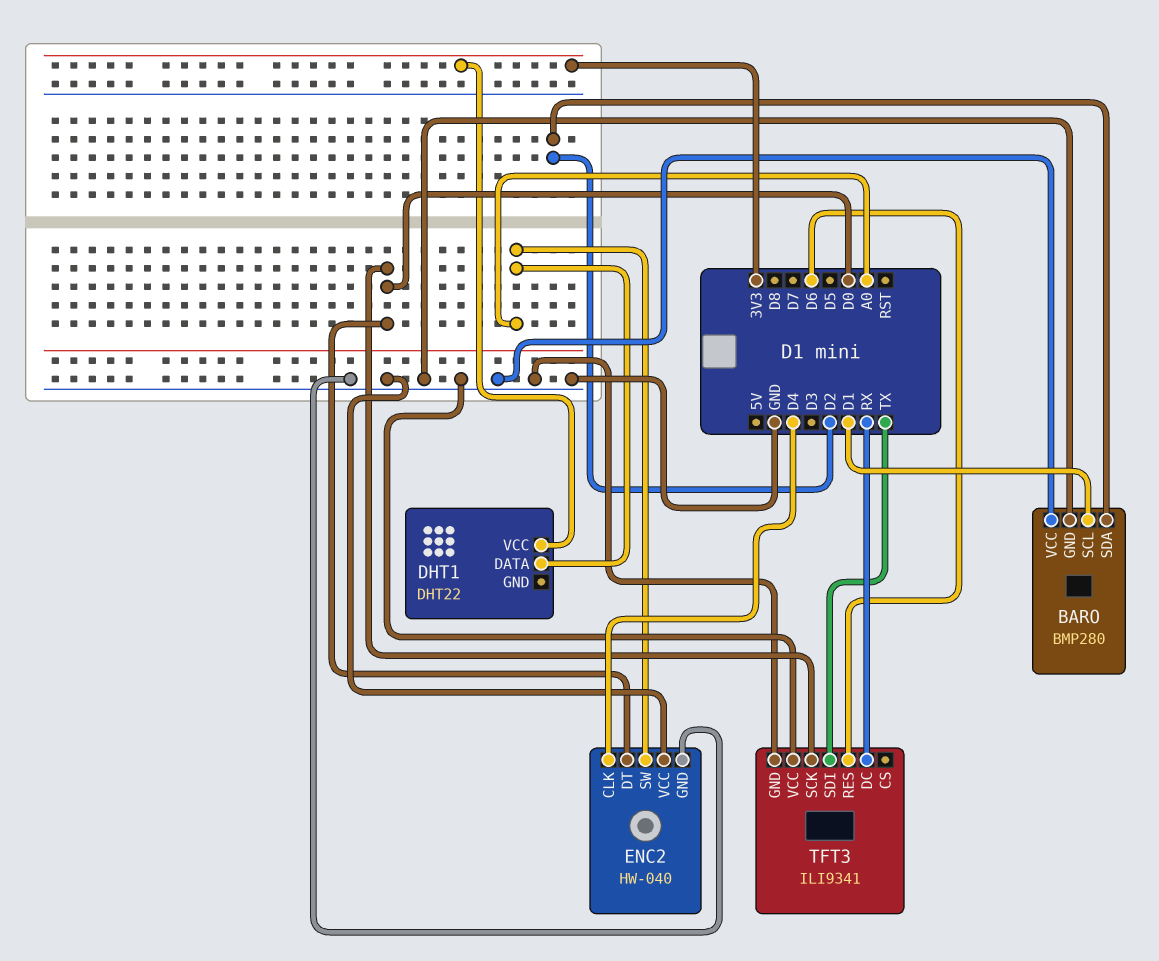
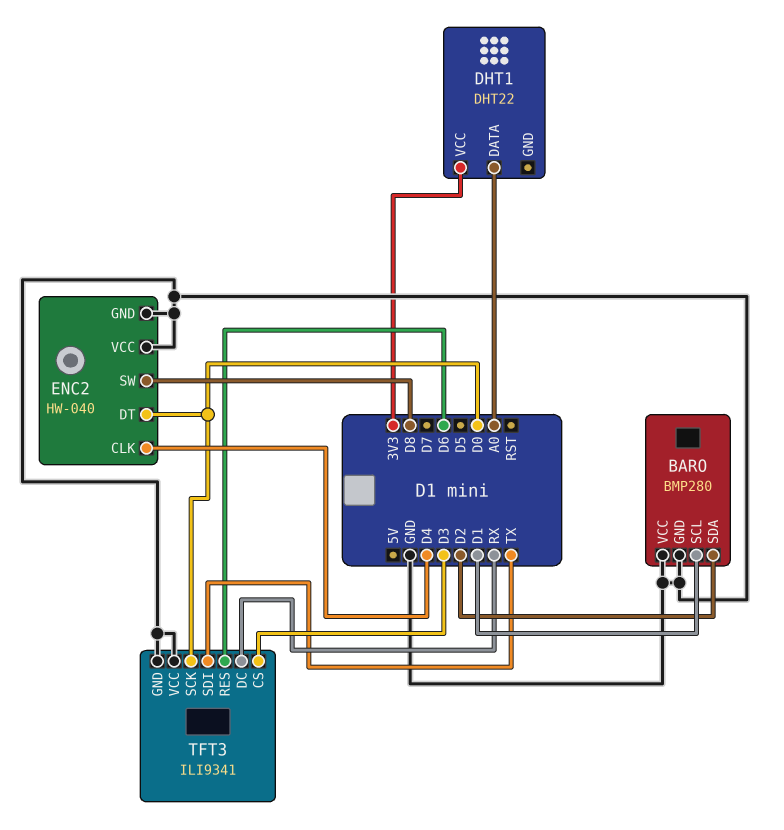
ENC2 pin SW: A0 -> D8
TFT3 pin CS: none -> D3

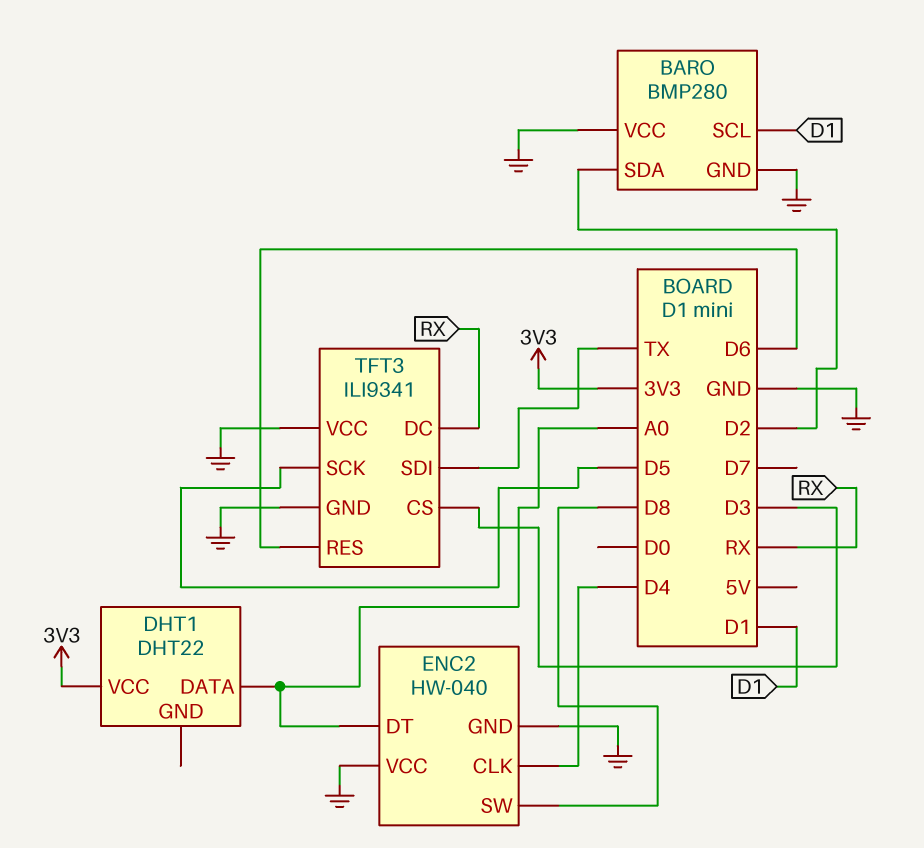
ENC2 pin DT: D0 -> A0
TFT3 pin SCK: D0 -> D5

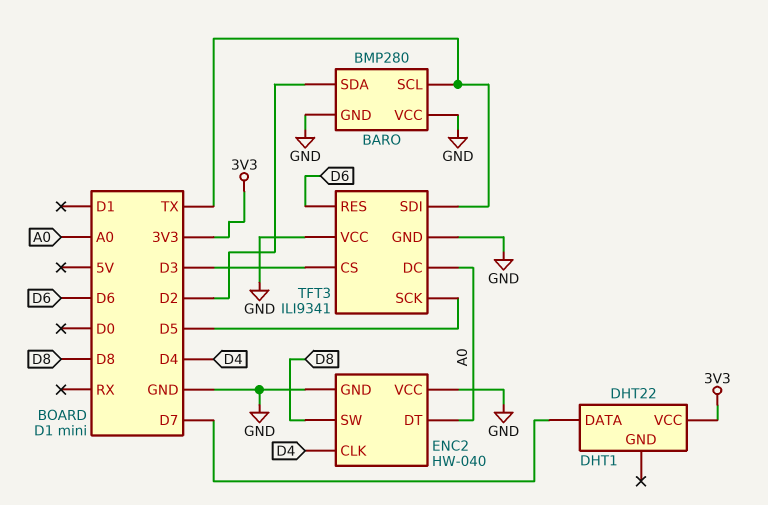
BARO pin SCL: D1 -> TX
DHT1 pin DATA: A0 -> D7
TFT3 pin DC: RX -> A0

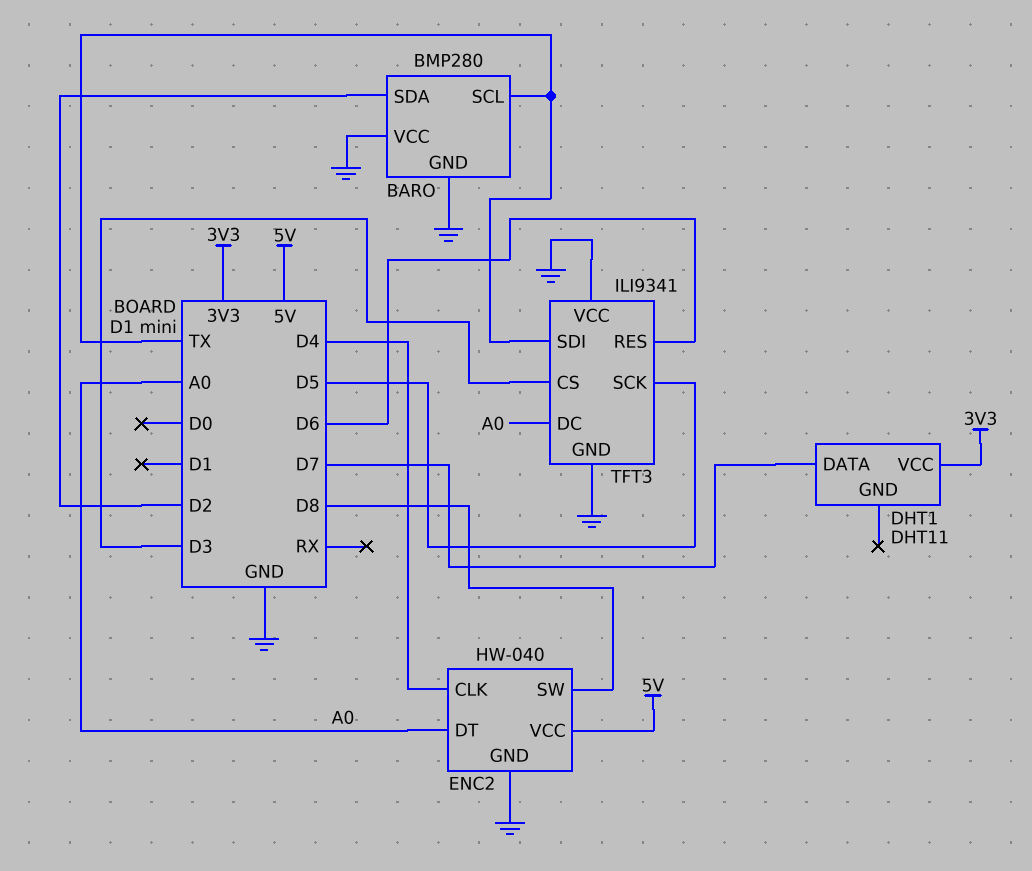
DHT1: DHT22 -> DHT11
ENC2 pin VCC: GND -> 5V

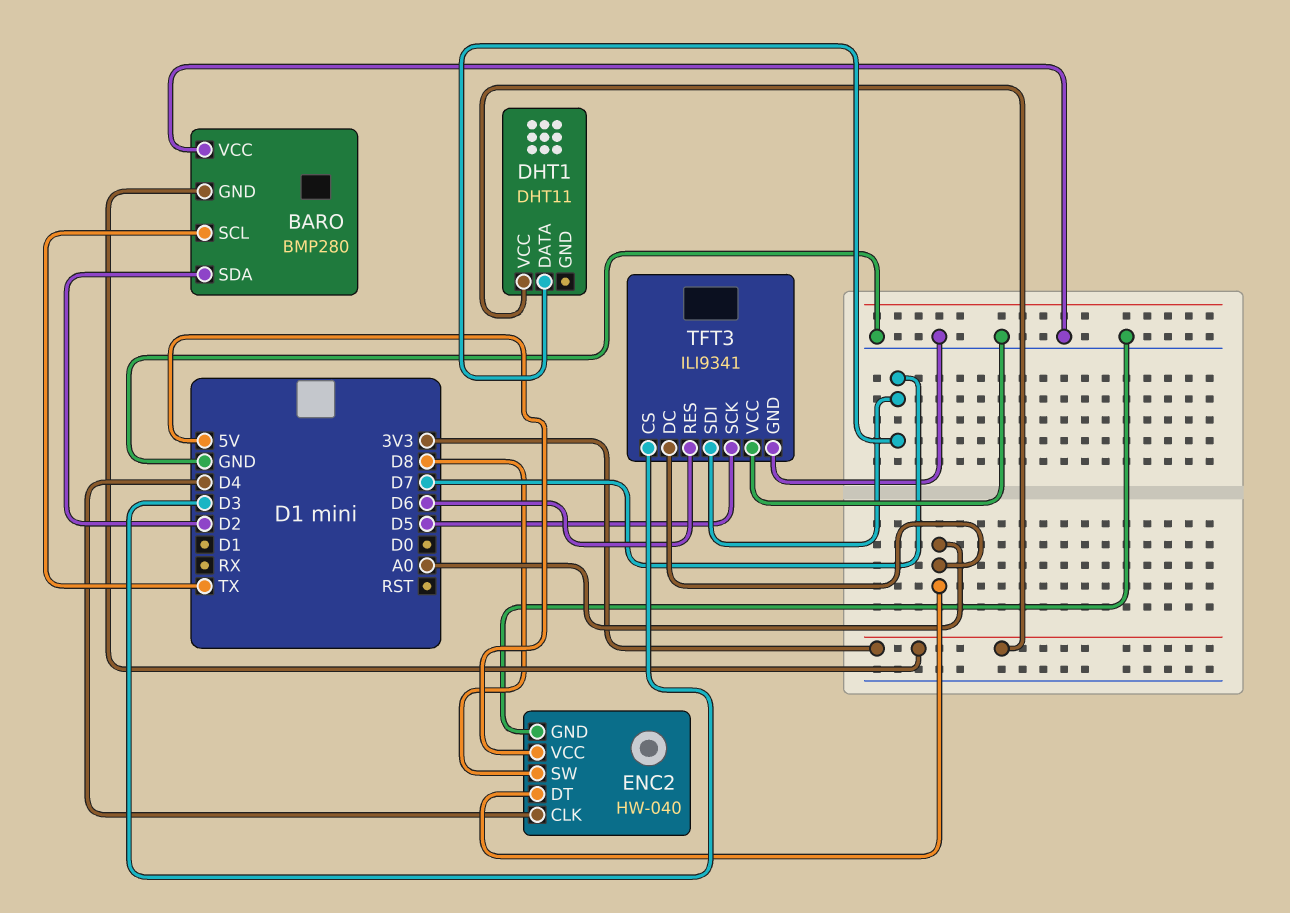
BARO pin GND: GND -> 3V3
TFT3 pin SDI: TX -> D7

